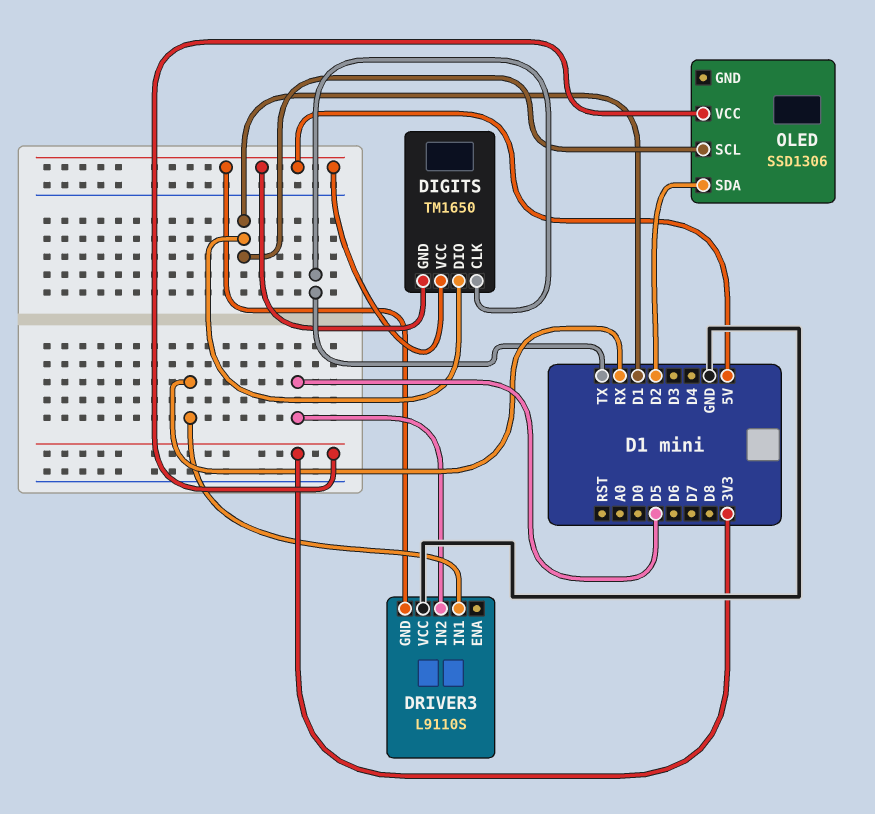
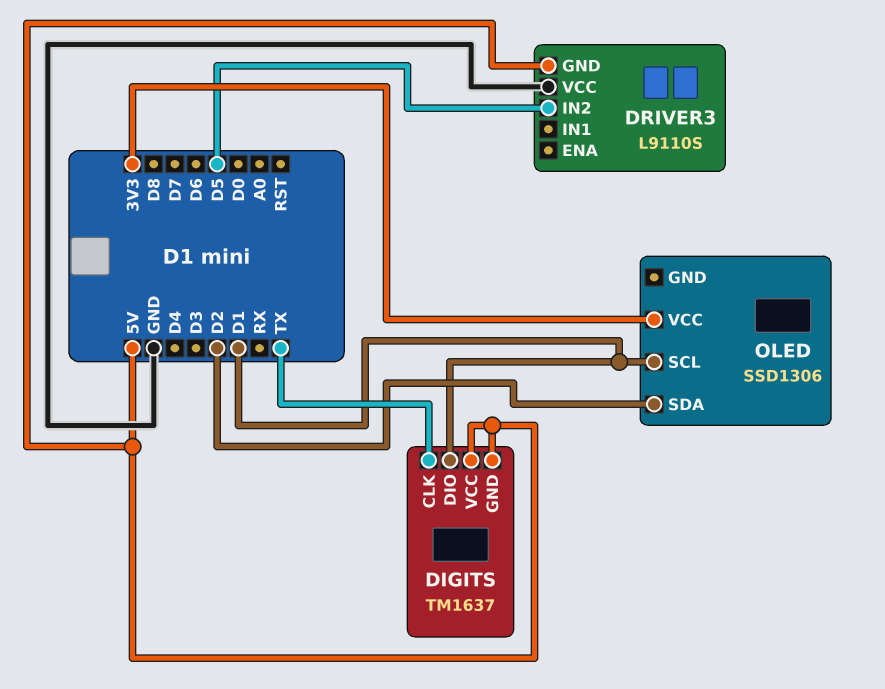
DIGITS: TM1650 -> TM1637
DRIVER3 pin IN1: RX -> none

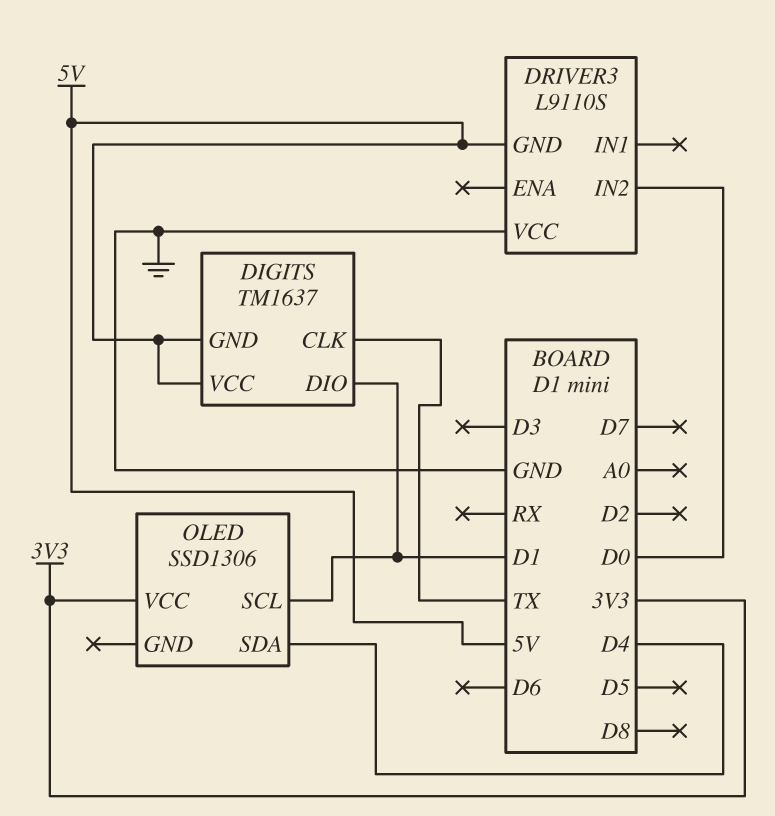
DRIVER3 pin IN2: D5 -> D0
OLED pin SDA: D2 -> D4

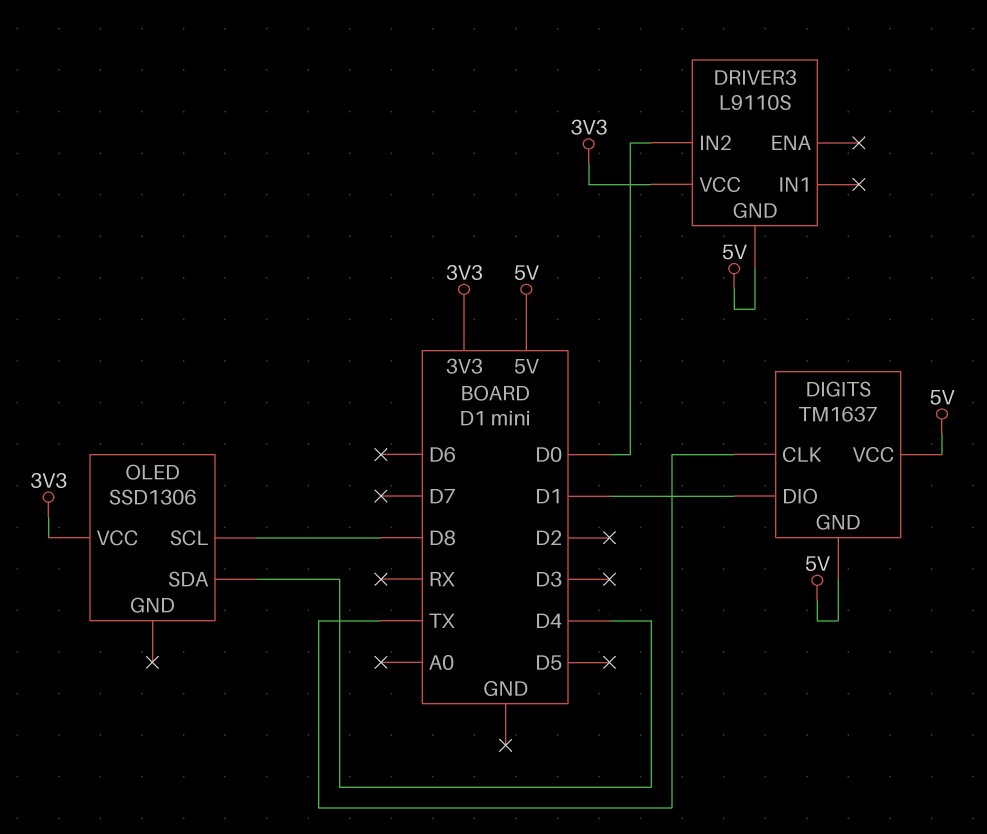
DRIVER3 pin VCC: GND -> 3V3
OLED pin SCL: D1 -> D8

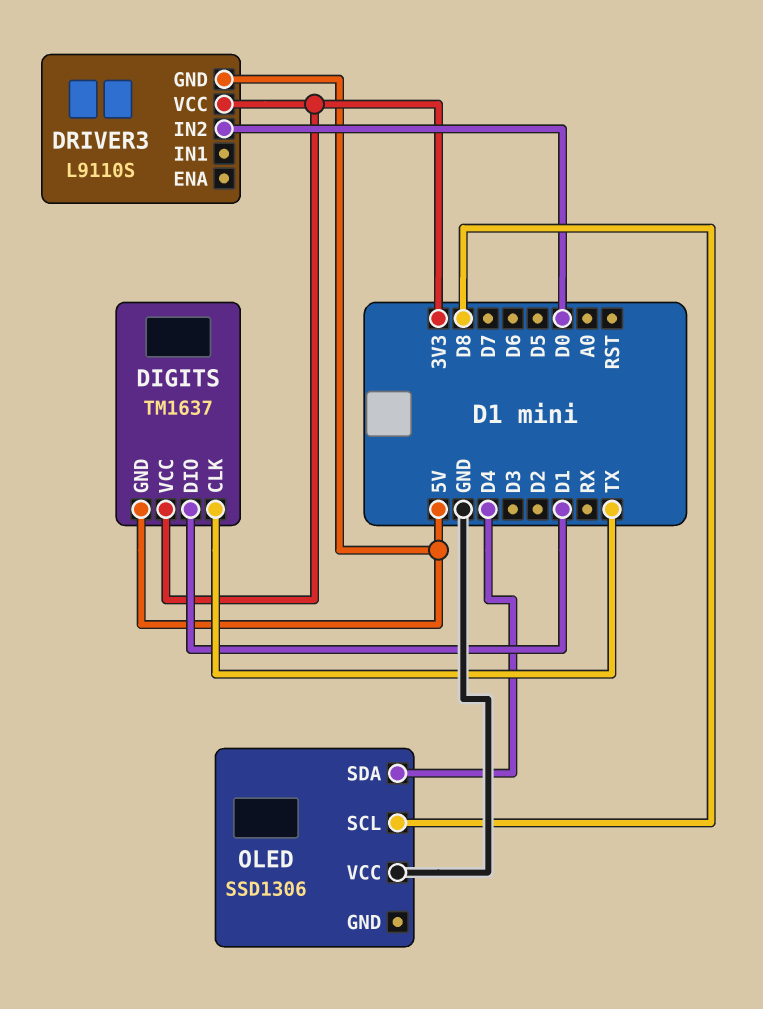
DIGITS pin VCC: 5V -> 3V3
OLED pin VCC: 3V3 -> GND

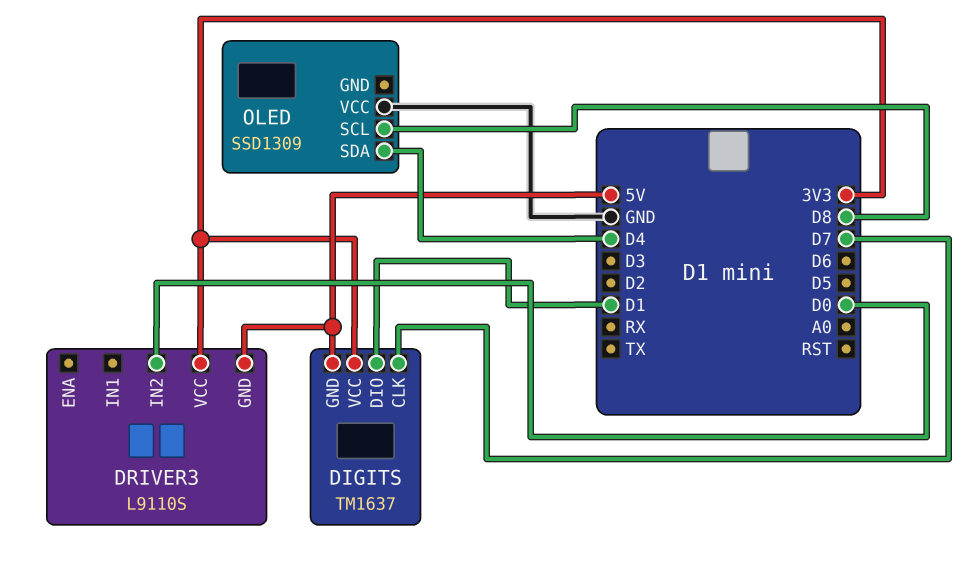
DIGITS pin CLK: TX -> D7
OLED: SSD1306 -> SSD1309

